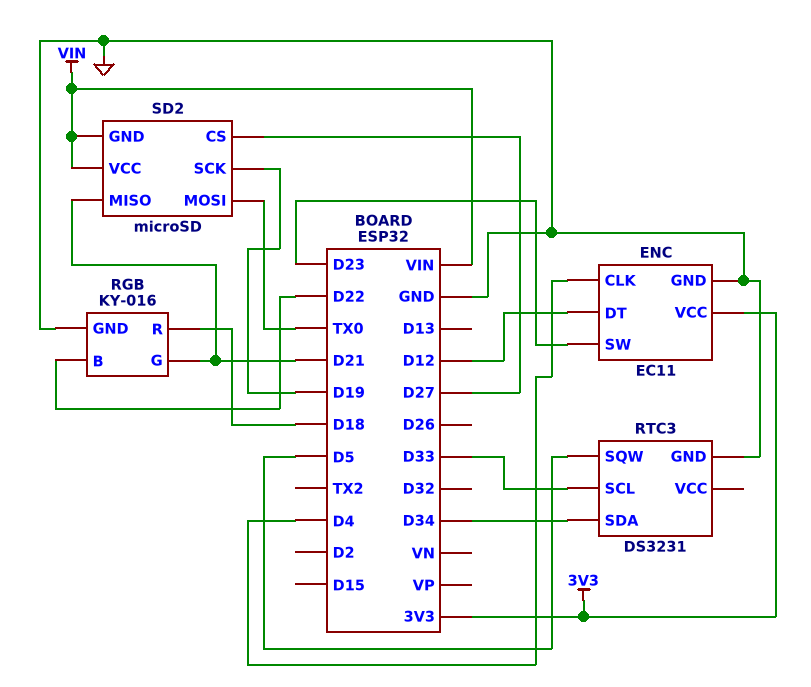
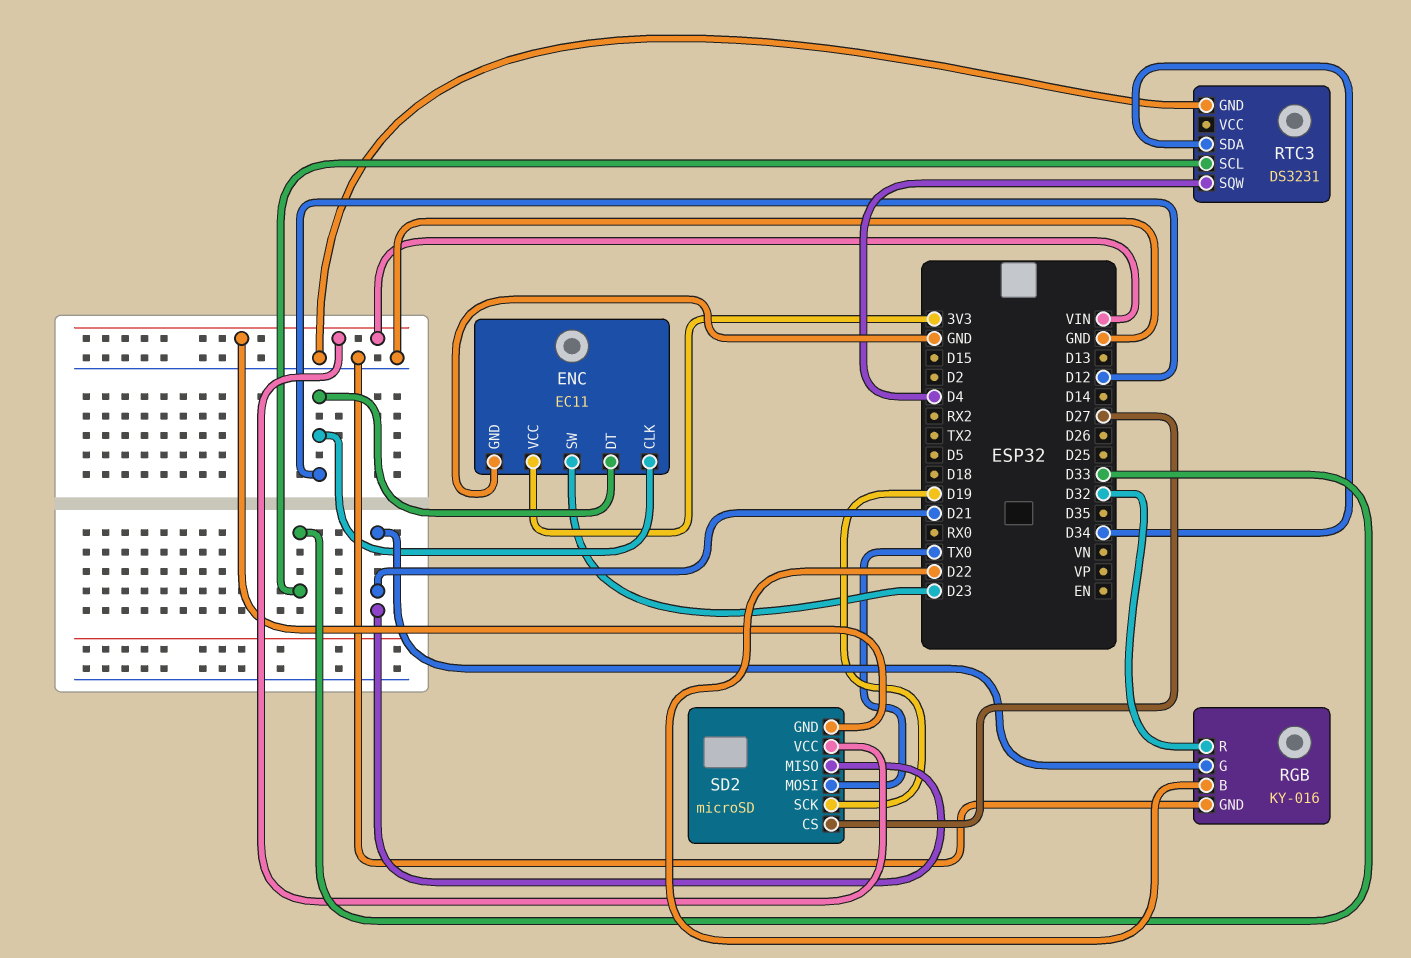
ENC pin CLK: D4 -> D12
RGB pin R: D18 -> D32
RTC3 pin SQW: D5 -> D4

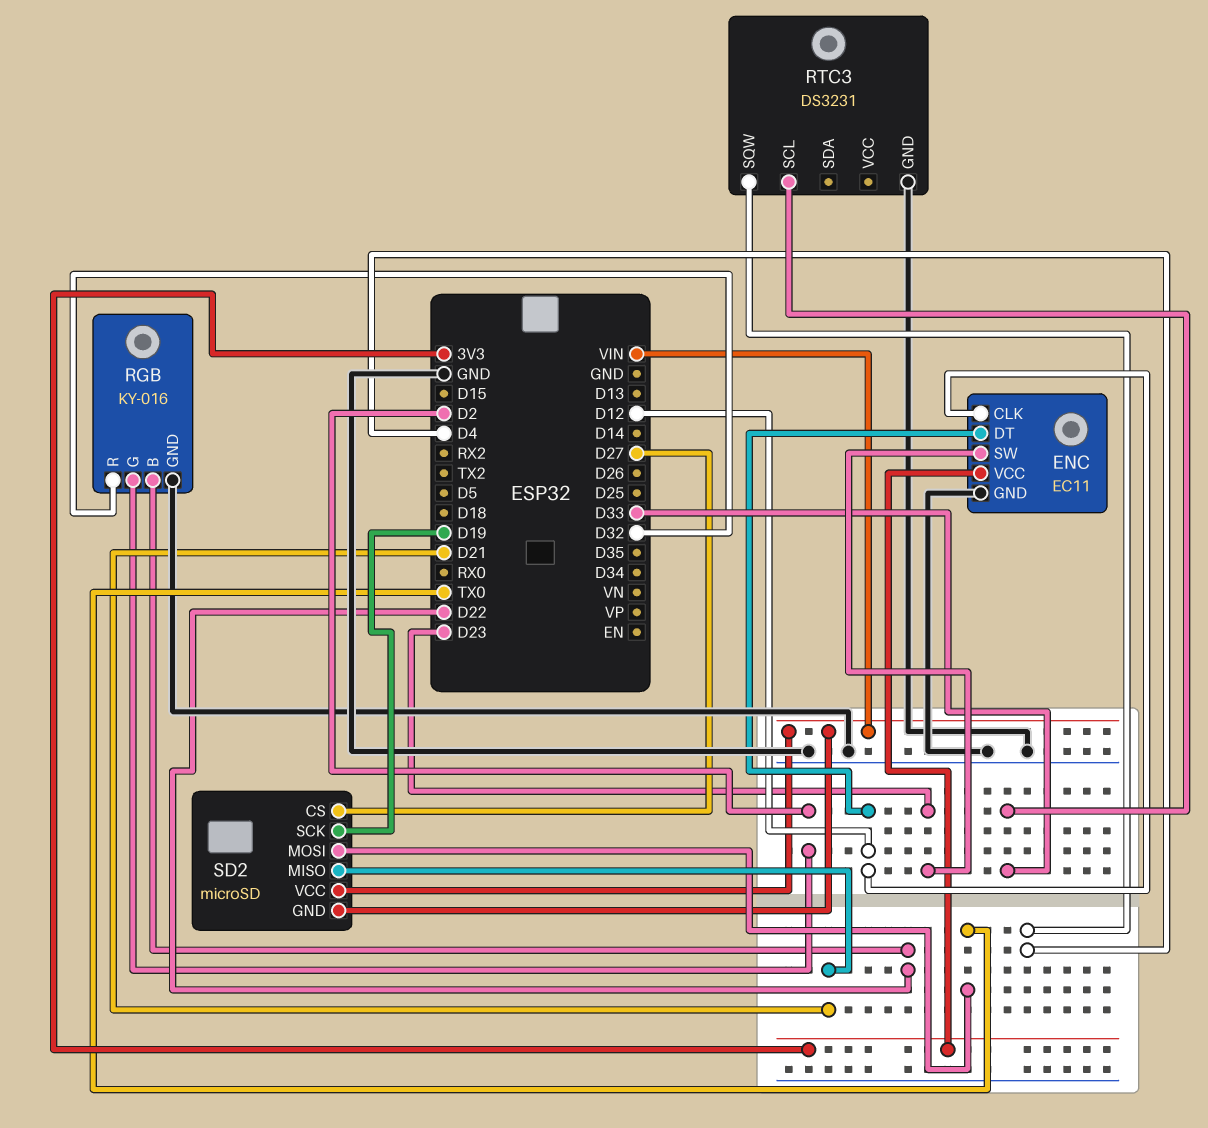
RGB pin G: D21 -> D2
RTC3 pin SDA: D34 -> none

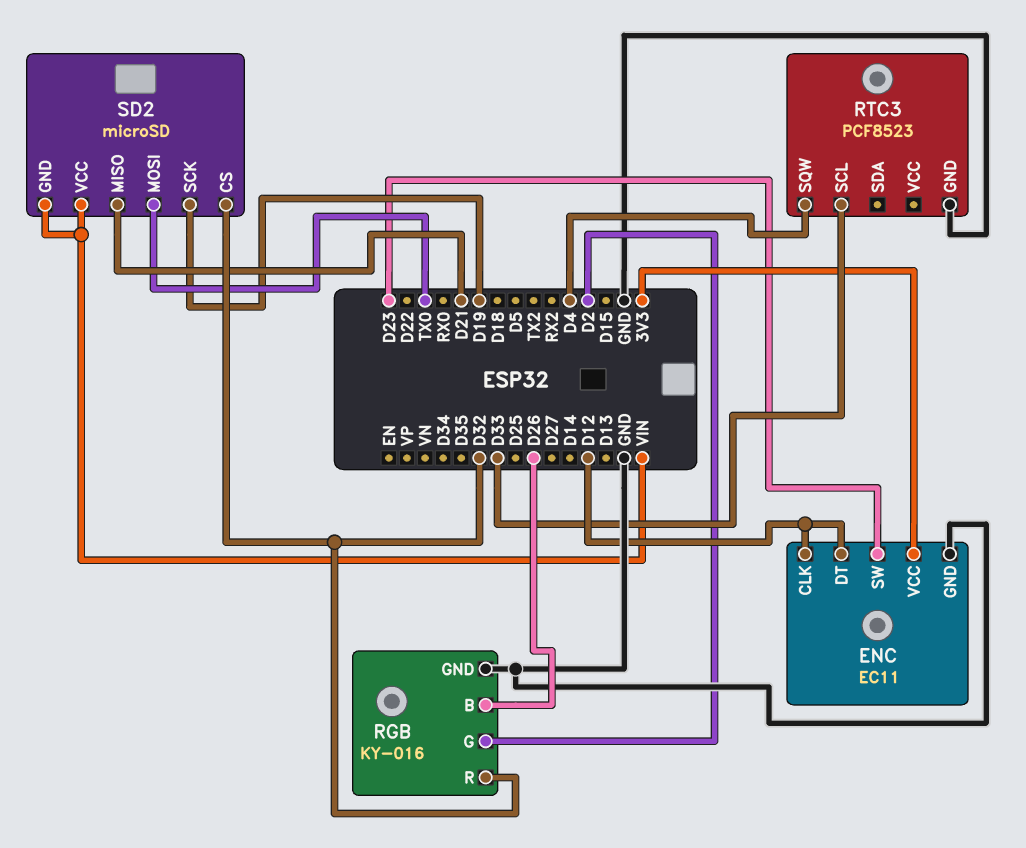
RGB pin B: D22 -> D26
RTC3: DS3231 -> PCF8523
SD2 pin CS: D27 -> D32

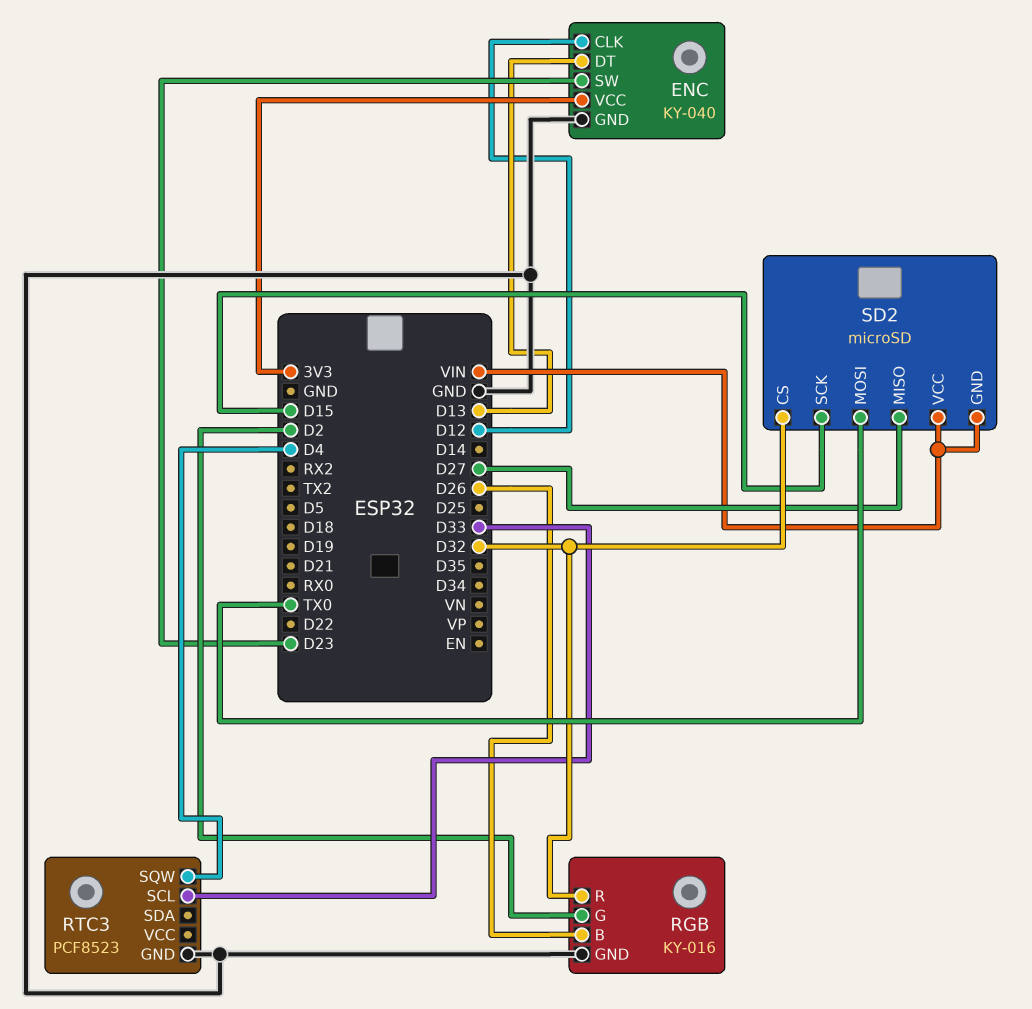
ENC: EC11 -> KY-040
ENC pin DT: D12 -> D13
SD2 pin MISO: D21 -> D27
SD2 pin SCK: D19 -> D15

